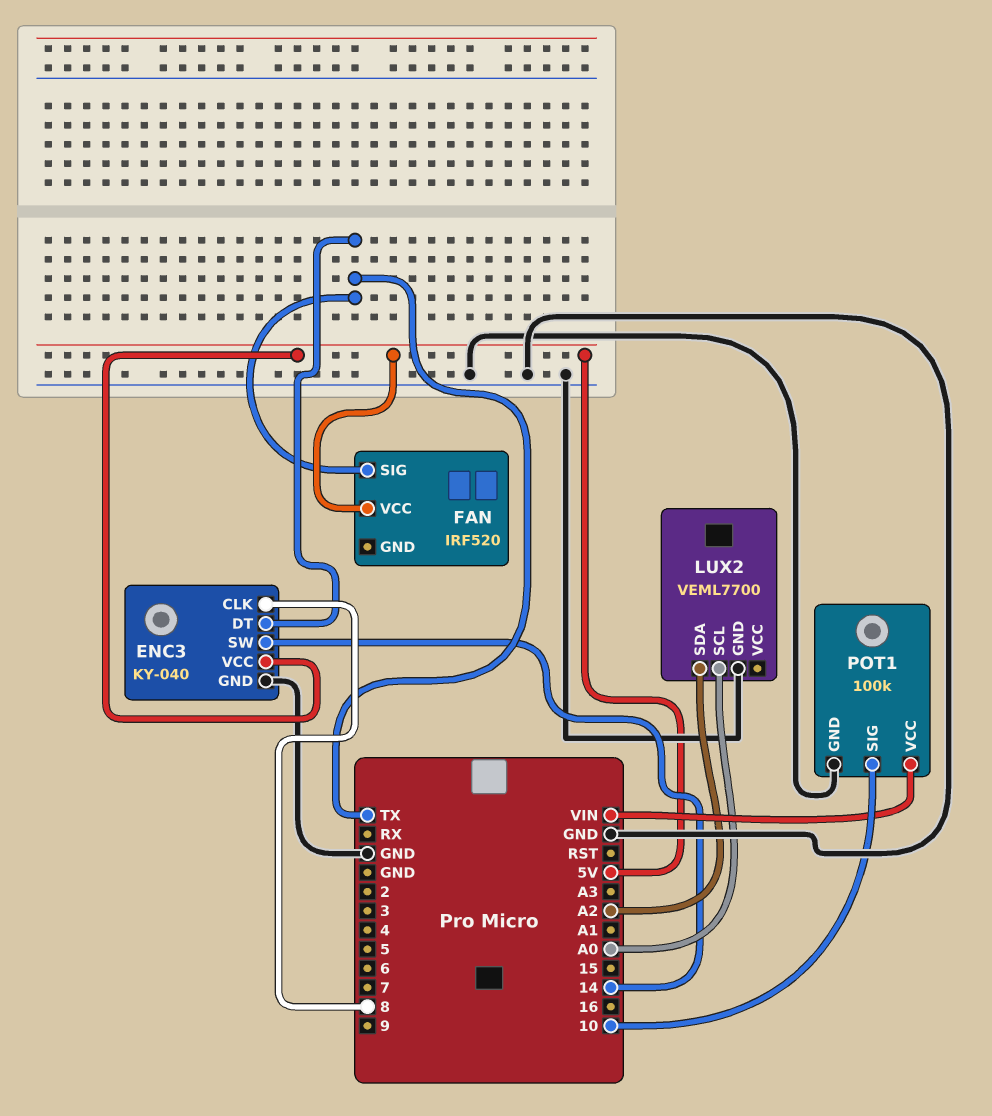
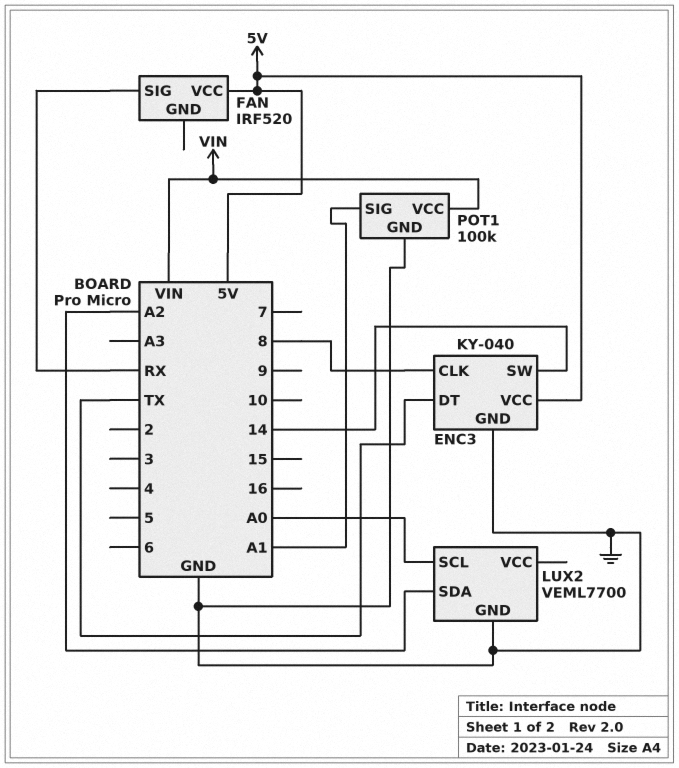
FAN pin SIG: TX -> RX
POT1 pin SIG: 10 -> A1

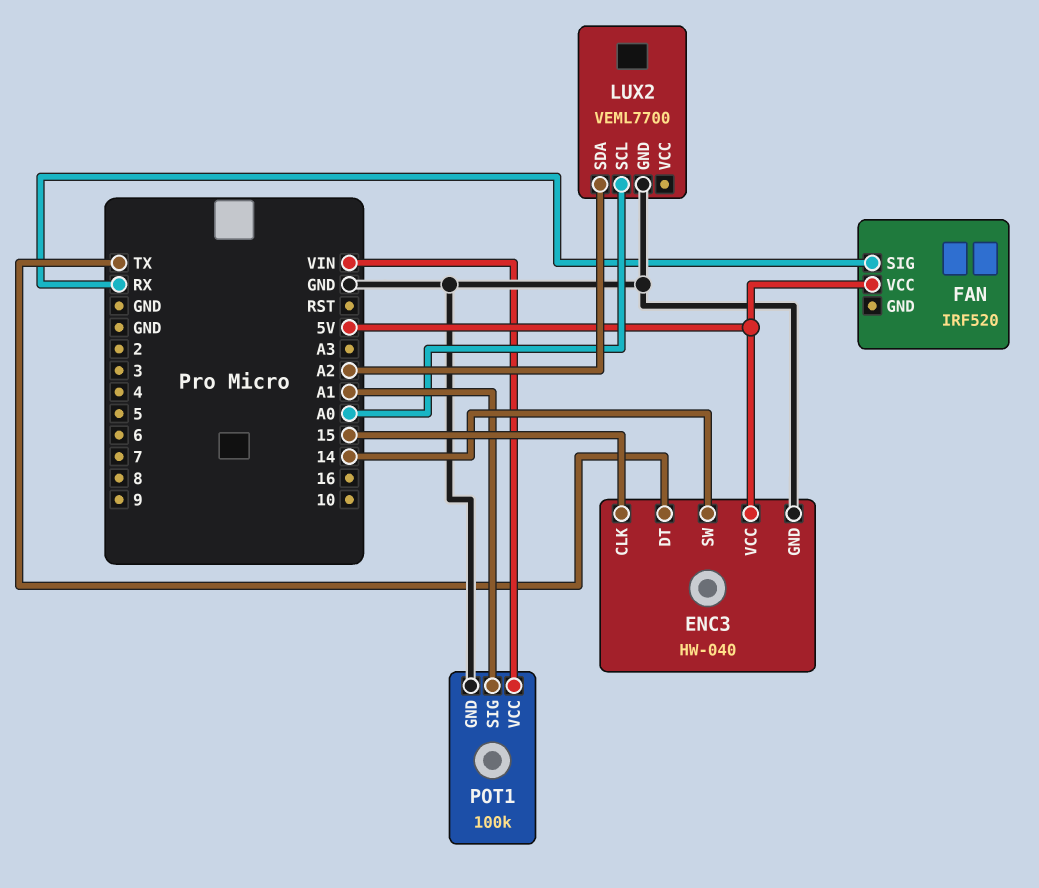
ENC3: KY-040 -> HW-040
ENC3 pin CLK: 8 -> 15

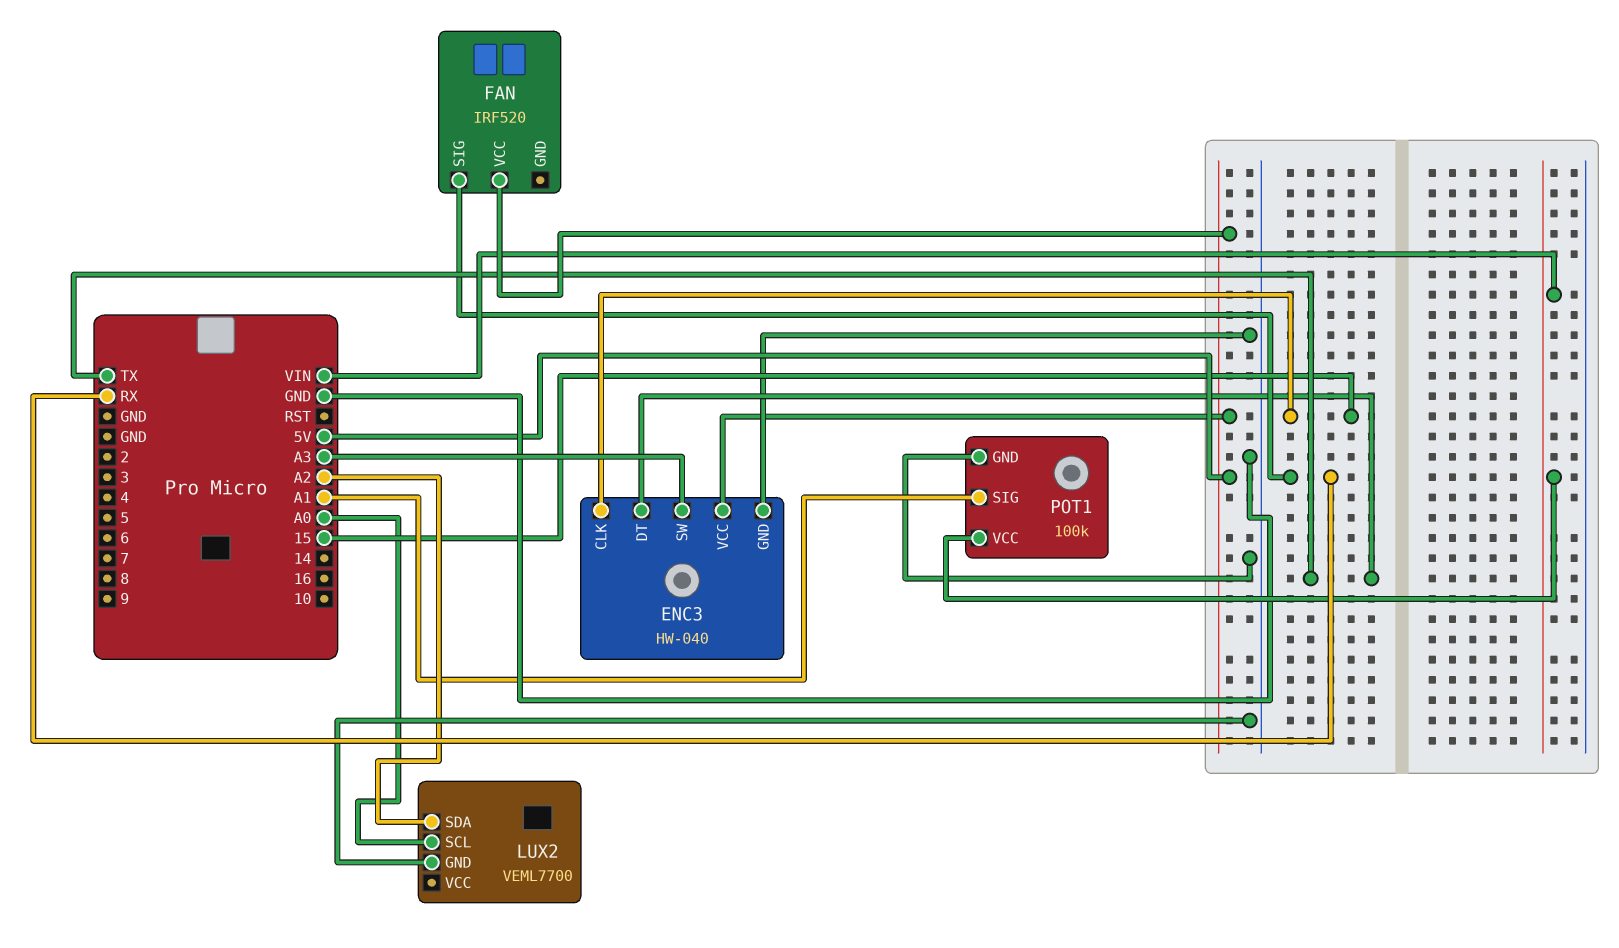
ENC3 pin SW: 14 -> A3

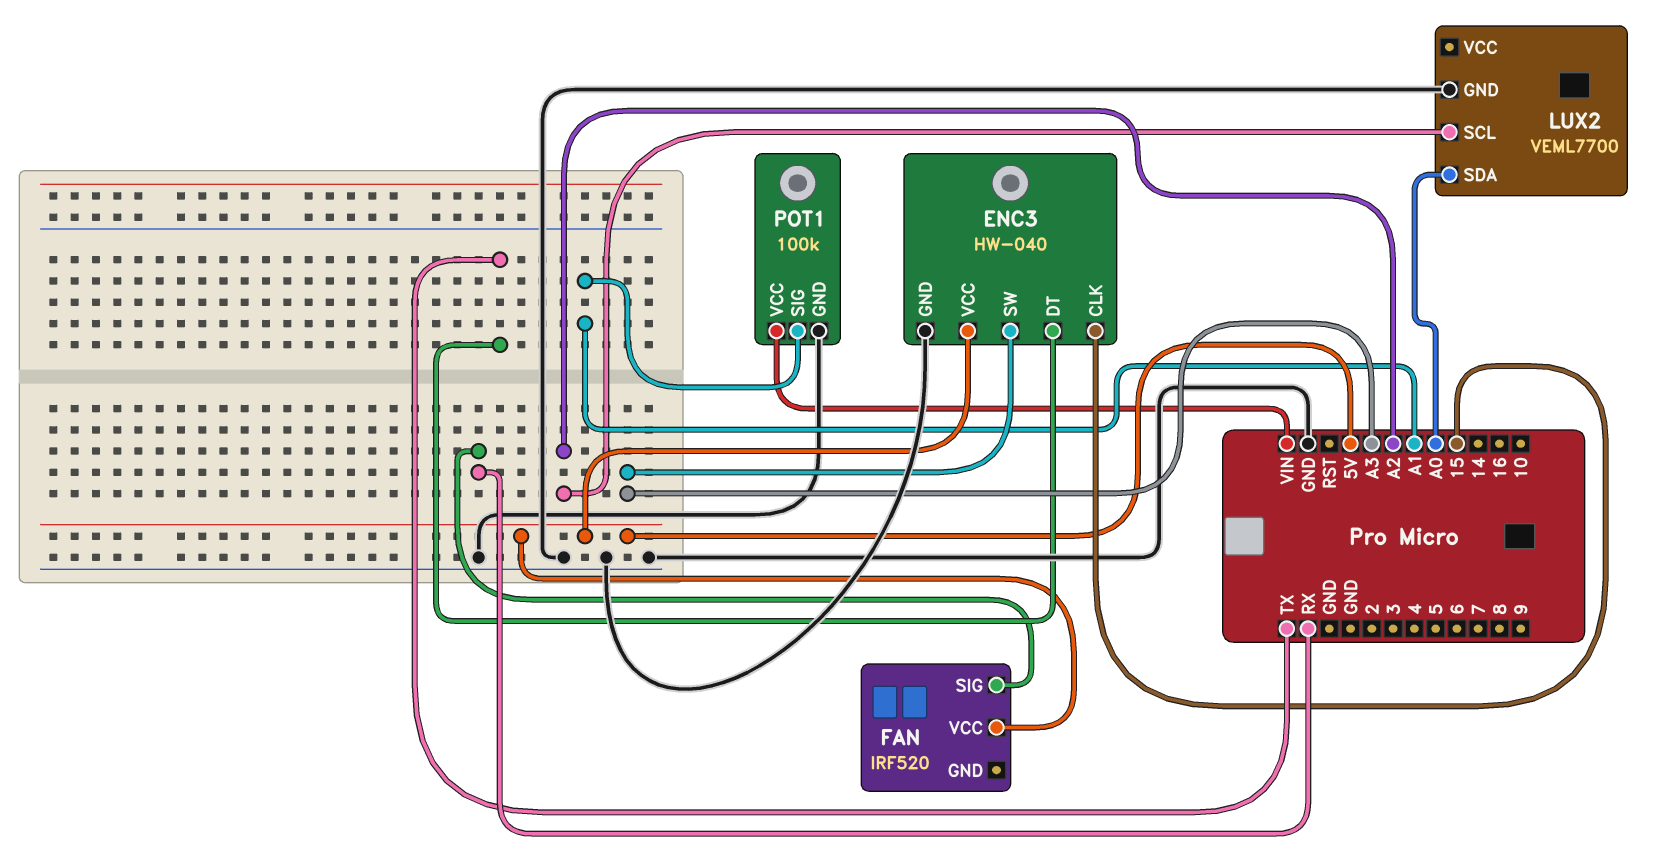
LUX2 pin SCL: A0 -> A2
LUX2 pin SDA: A2 -> A0

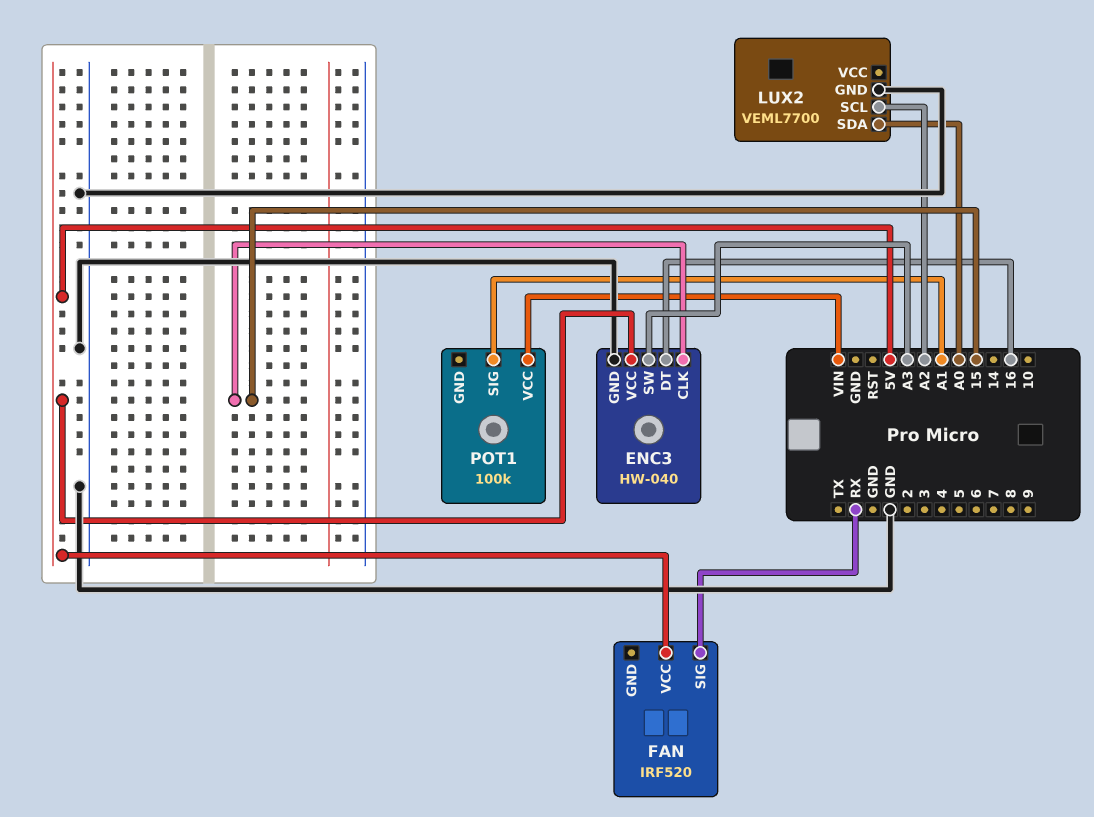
ENC3 pin DT: TX -> 16
POT1 pin GND: GND -> none

